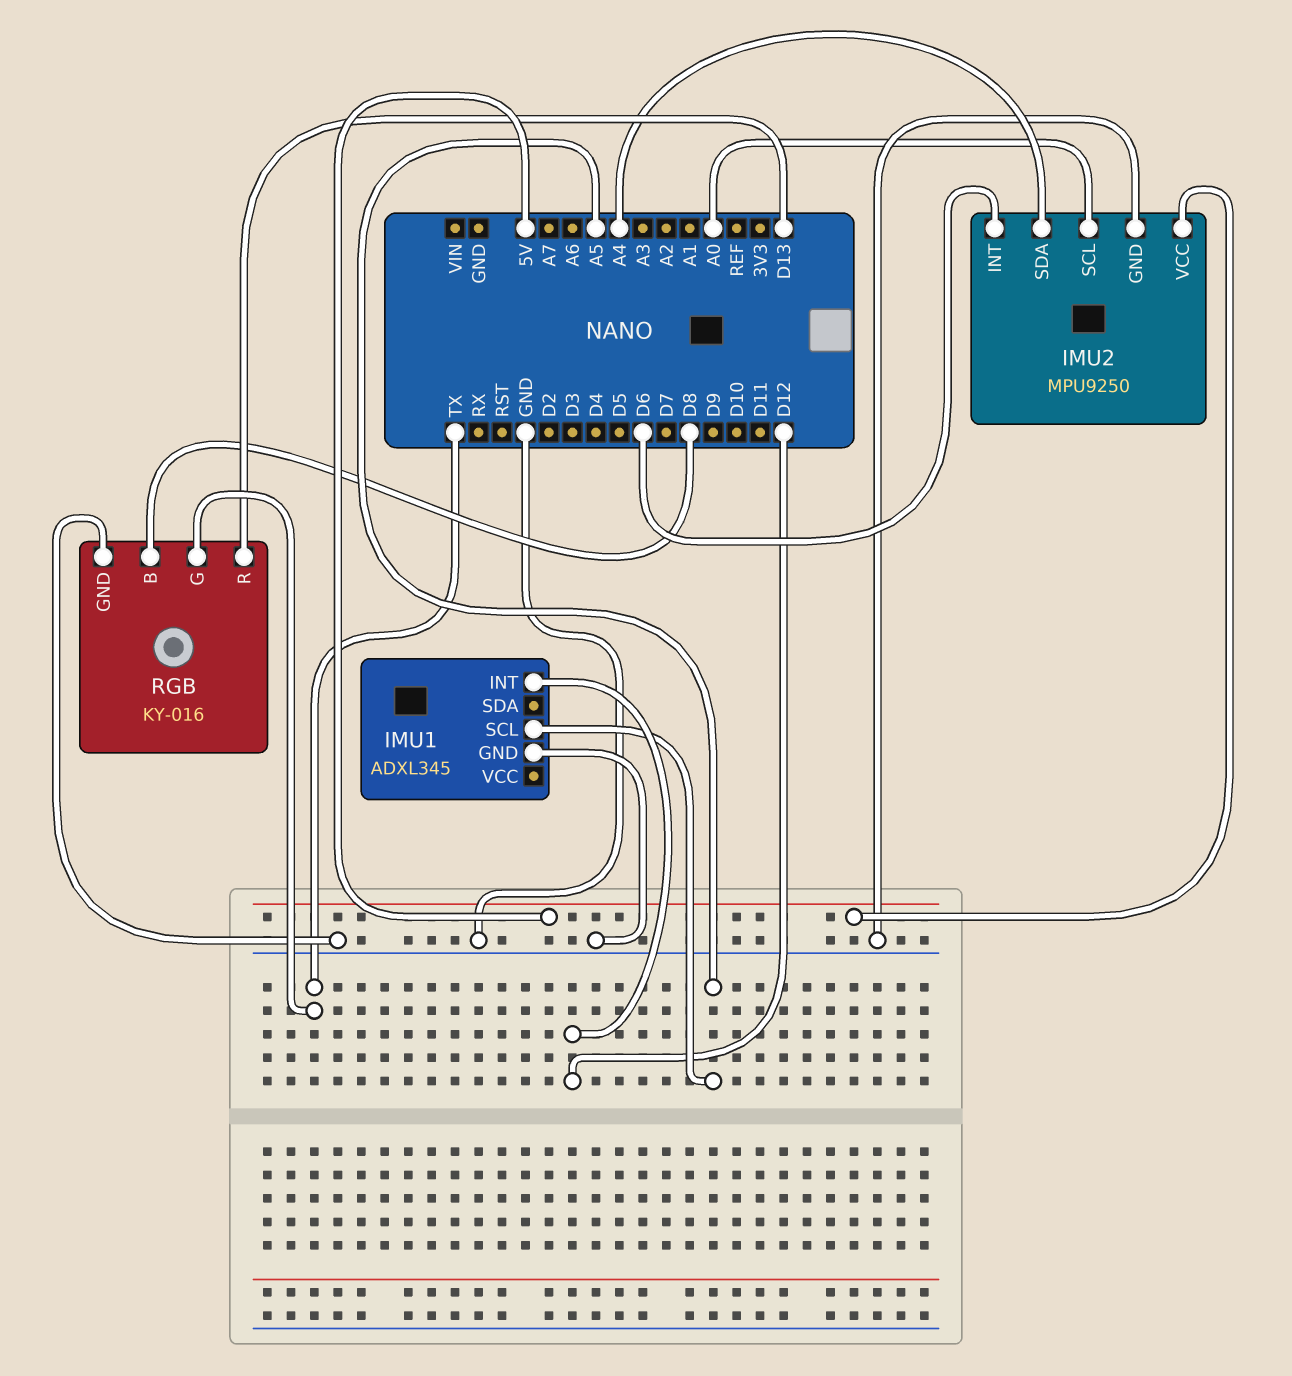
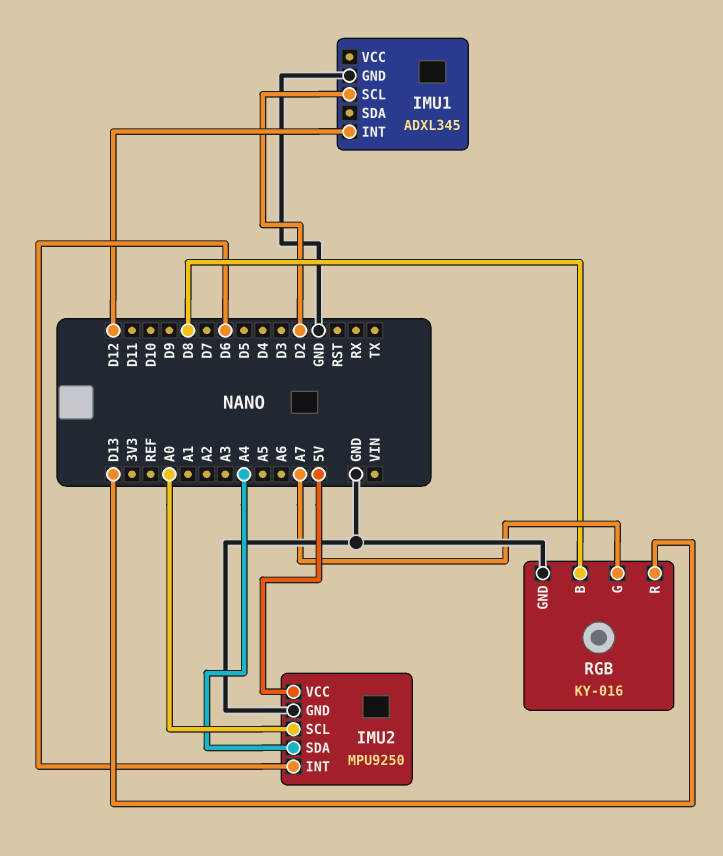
IMU1 pin SCL: A5 -> D2
RGB pin G: TX -> A7

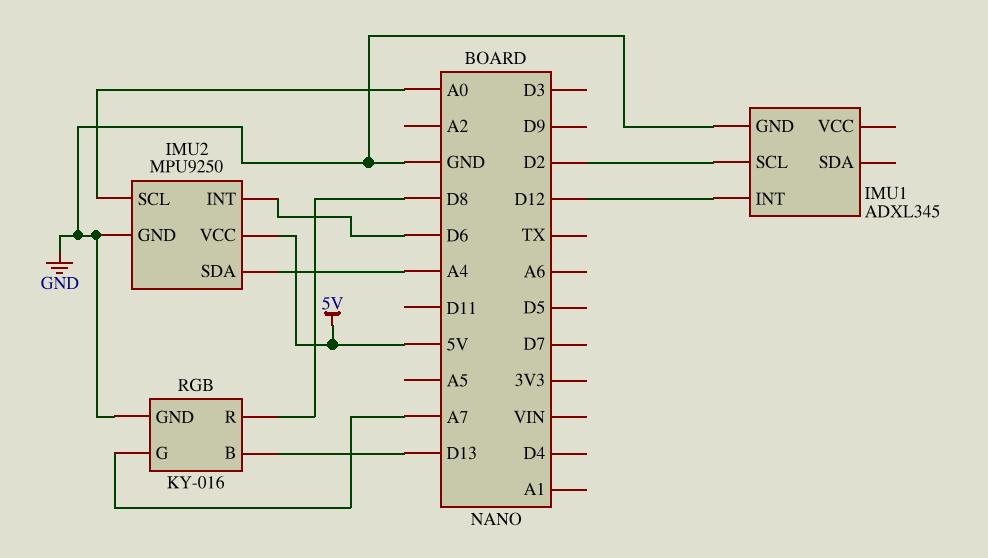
RGB pin B: D8 -> D13
RGB pin R: D13 -> D8

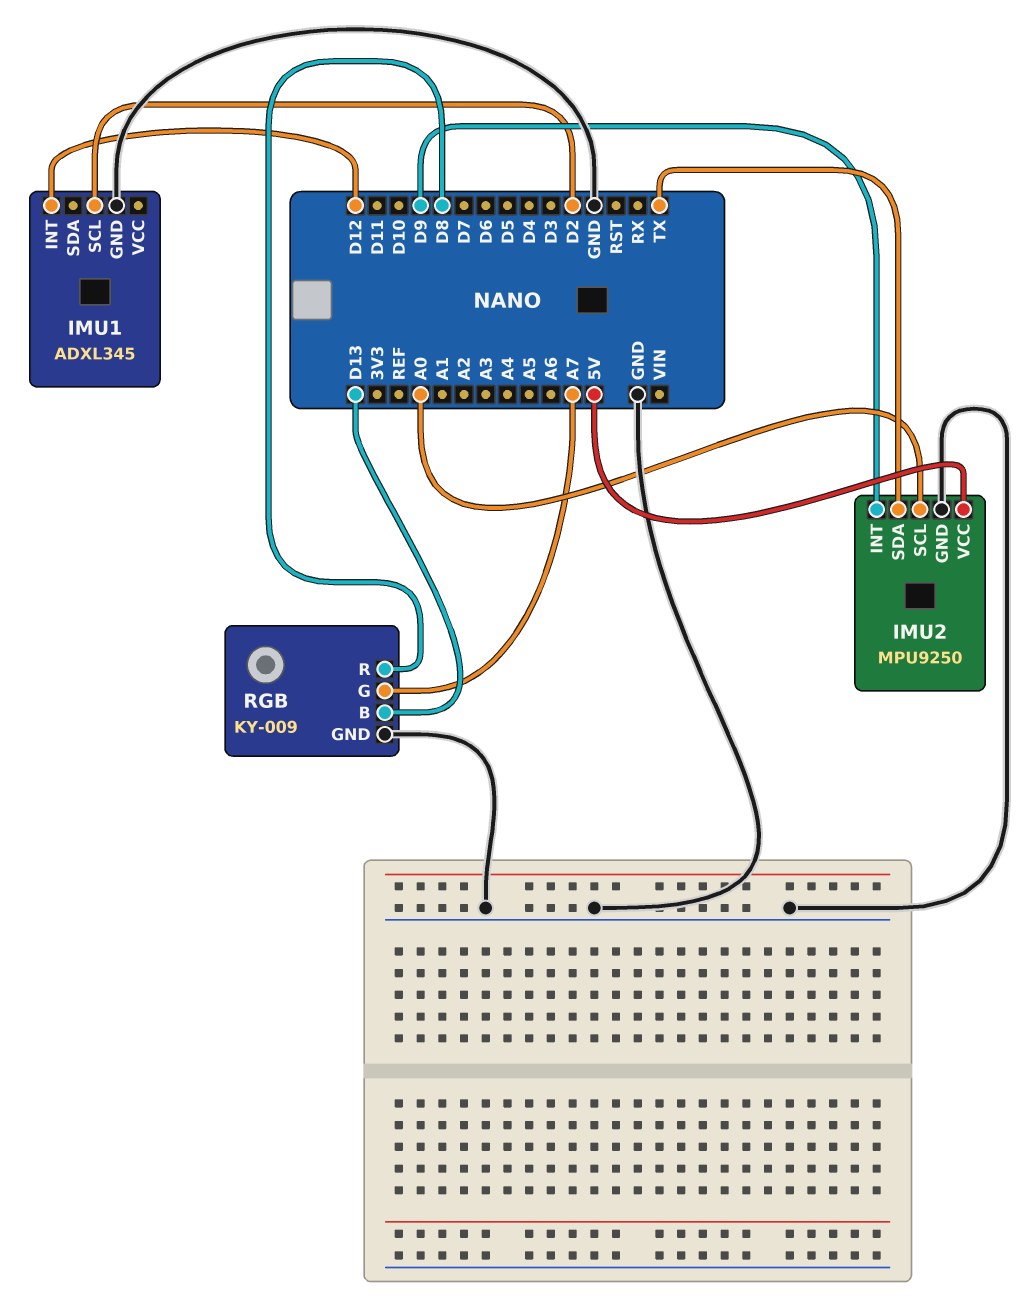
IMU2 pin INT: D6 -> D9
IMU2 pin SDA: A4 -> TX
RGB: KY-016 -> KY-009

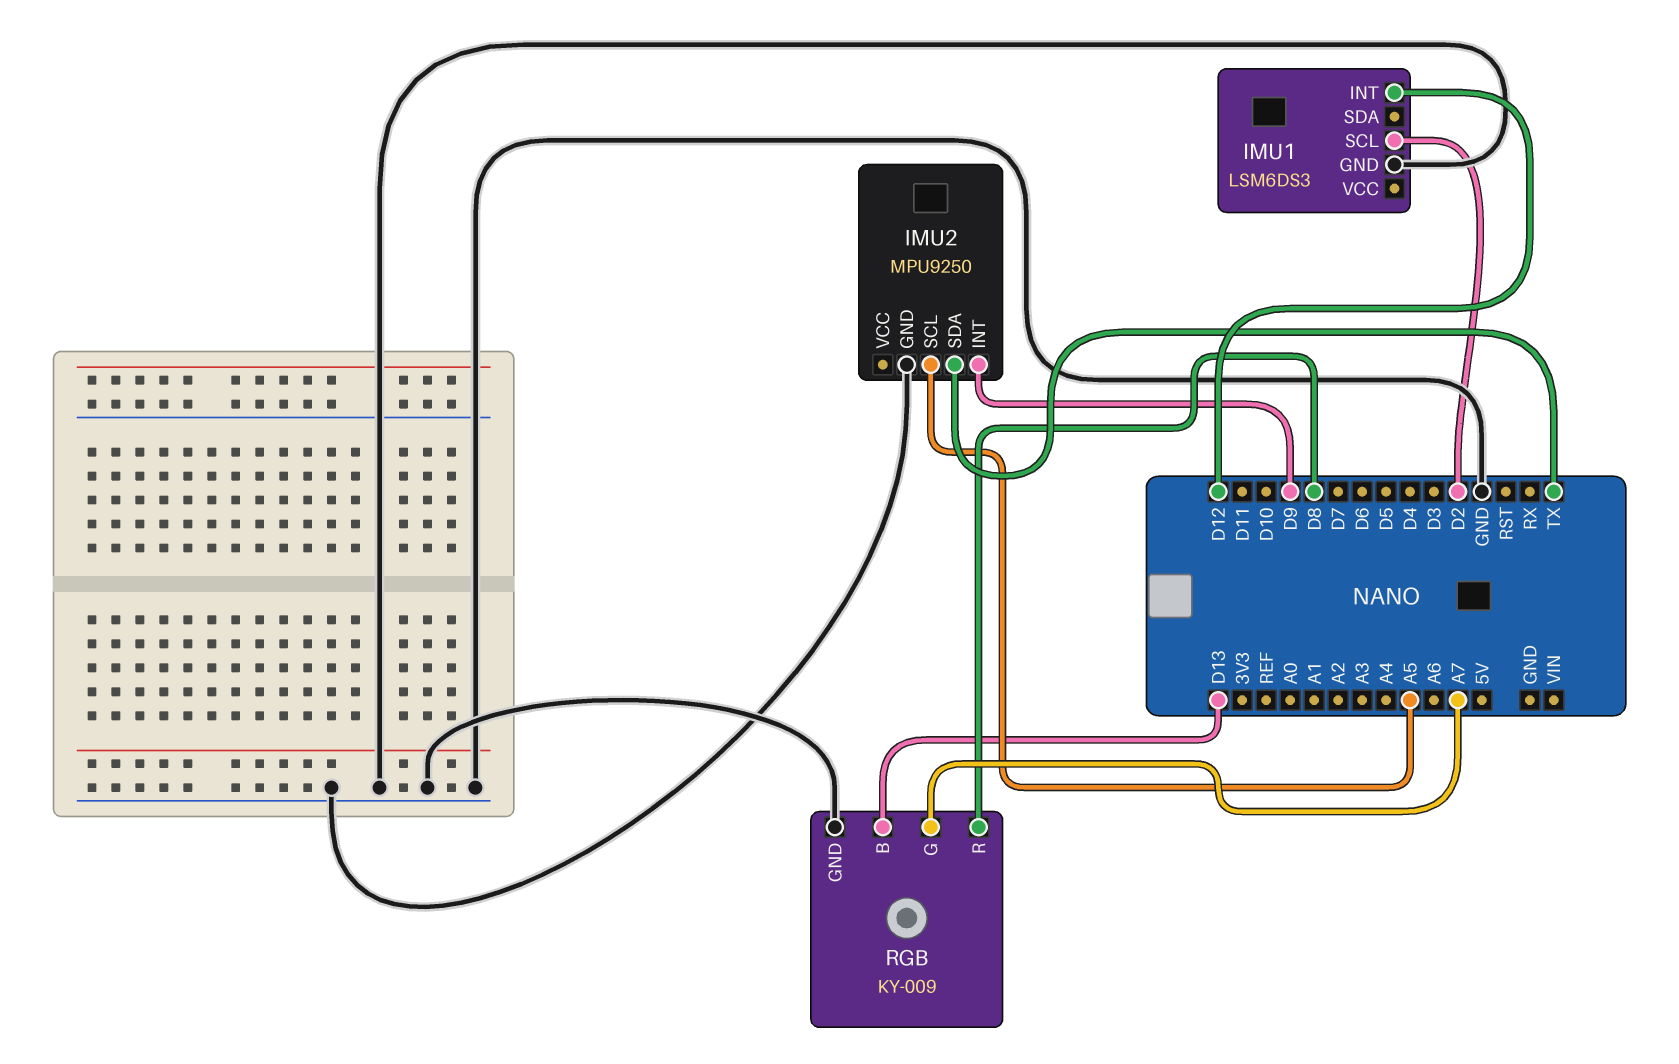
IMU1: ADXL345 -> LSM6DS3
IMU2 pin SCL: A0 -> A5
IMU2 pin VCC: 5V -> none

